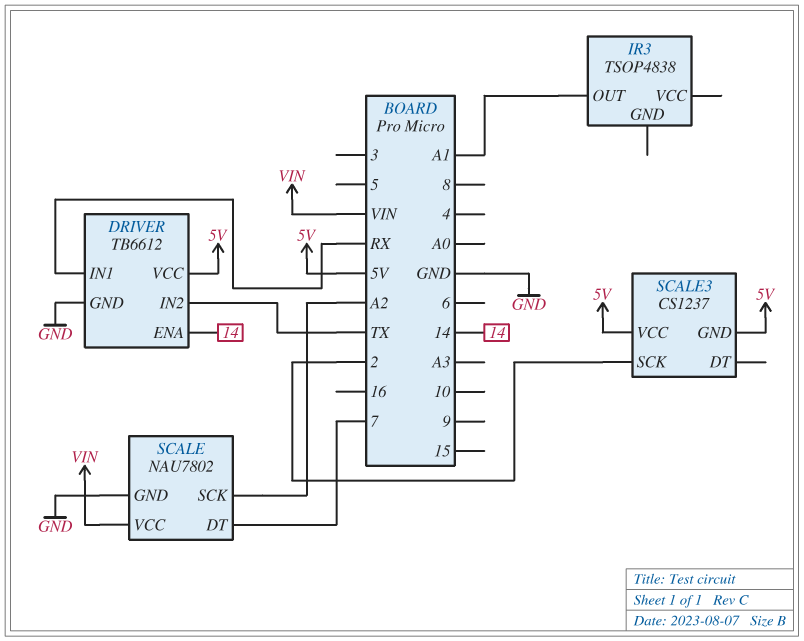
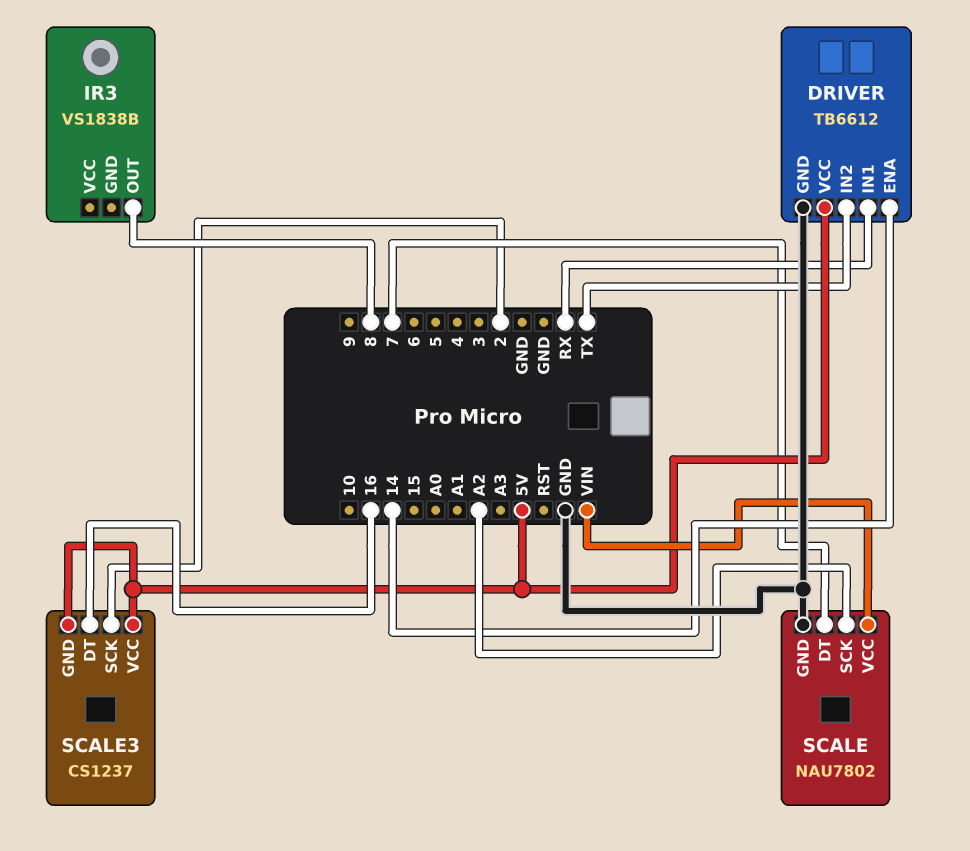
IR3: TSOP4838 -> VS1838B
IR3 pin OUT: A1 -> 8
SCALE3 pin DT: none -> 16

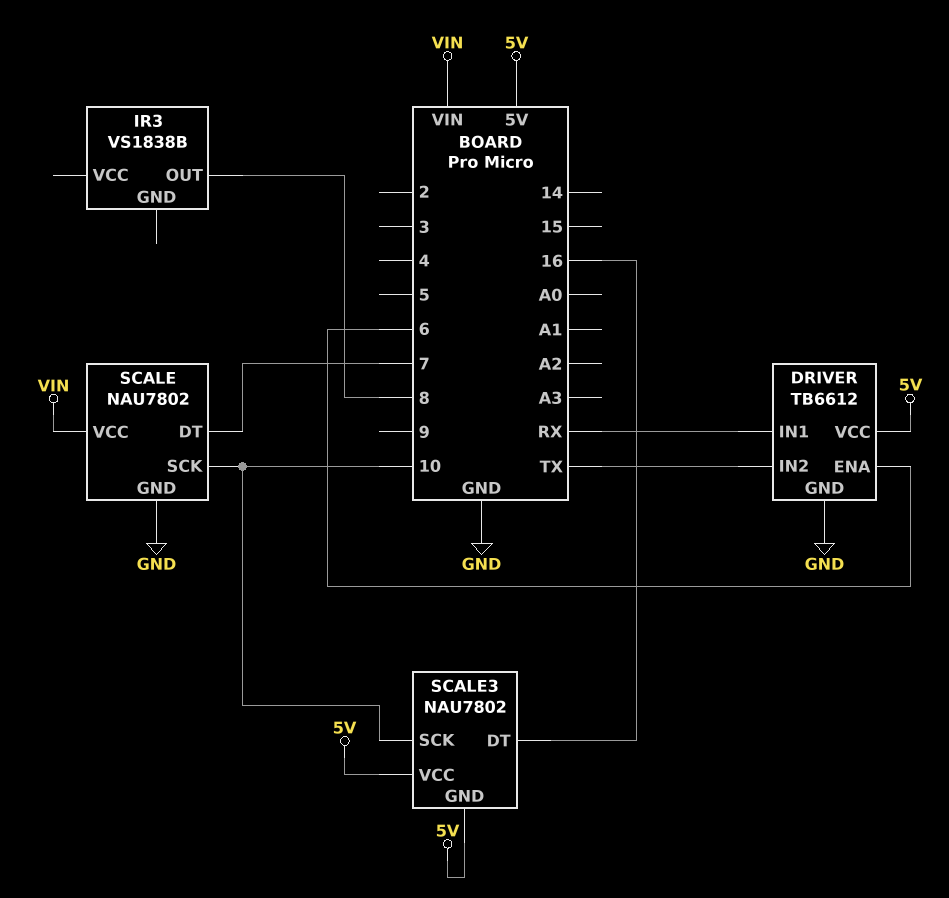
DRIVER pin ENA: 14 -> 6
SCALE pin SCK: A2 -> 10
SCALE3: CS1237 -> NAU7802
SCALE3 pin SCK: 2 -> 10

